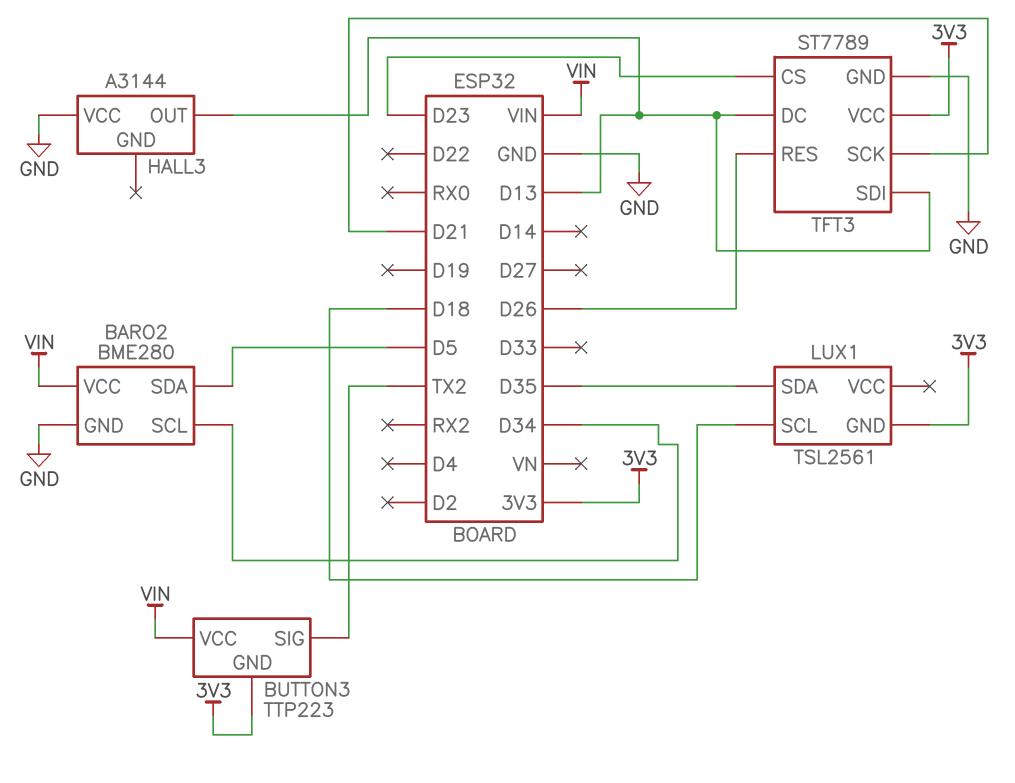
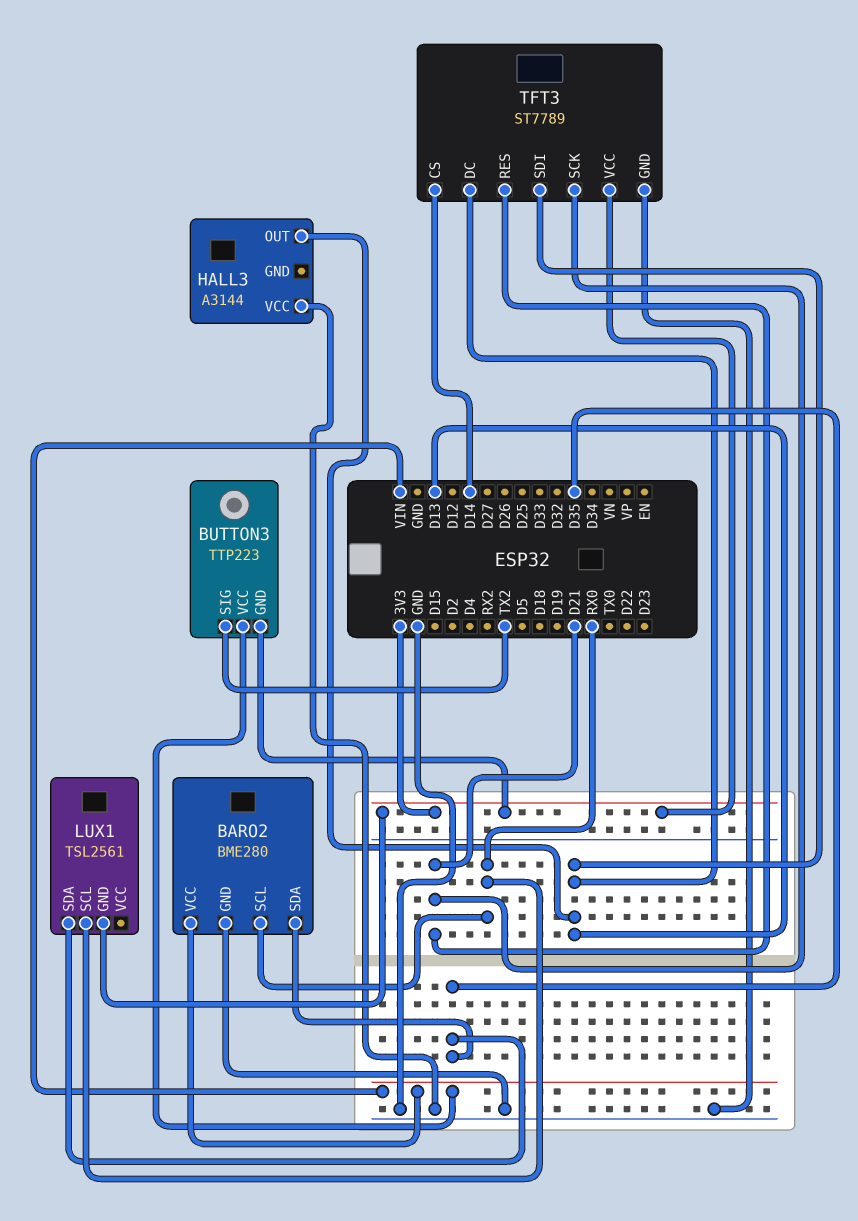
BARO2 pin SCL: D34 -> RX0
BARO2 pin SDA: D5 -> D35
LUX1 pin SCL: D18 -> RX0
TFT3 pin CS: D23 -> D14
TFT3 pin RES: D26 -> D21

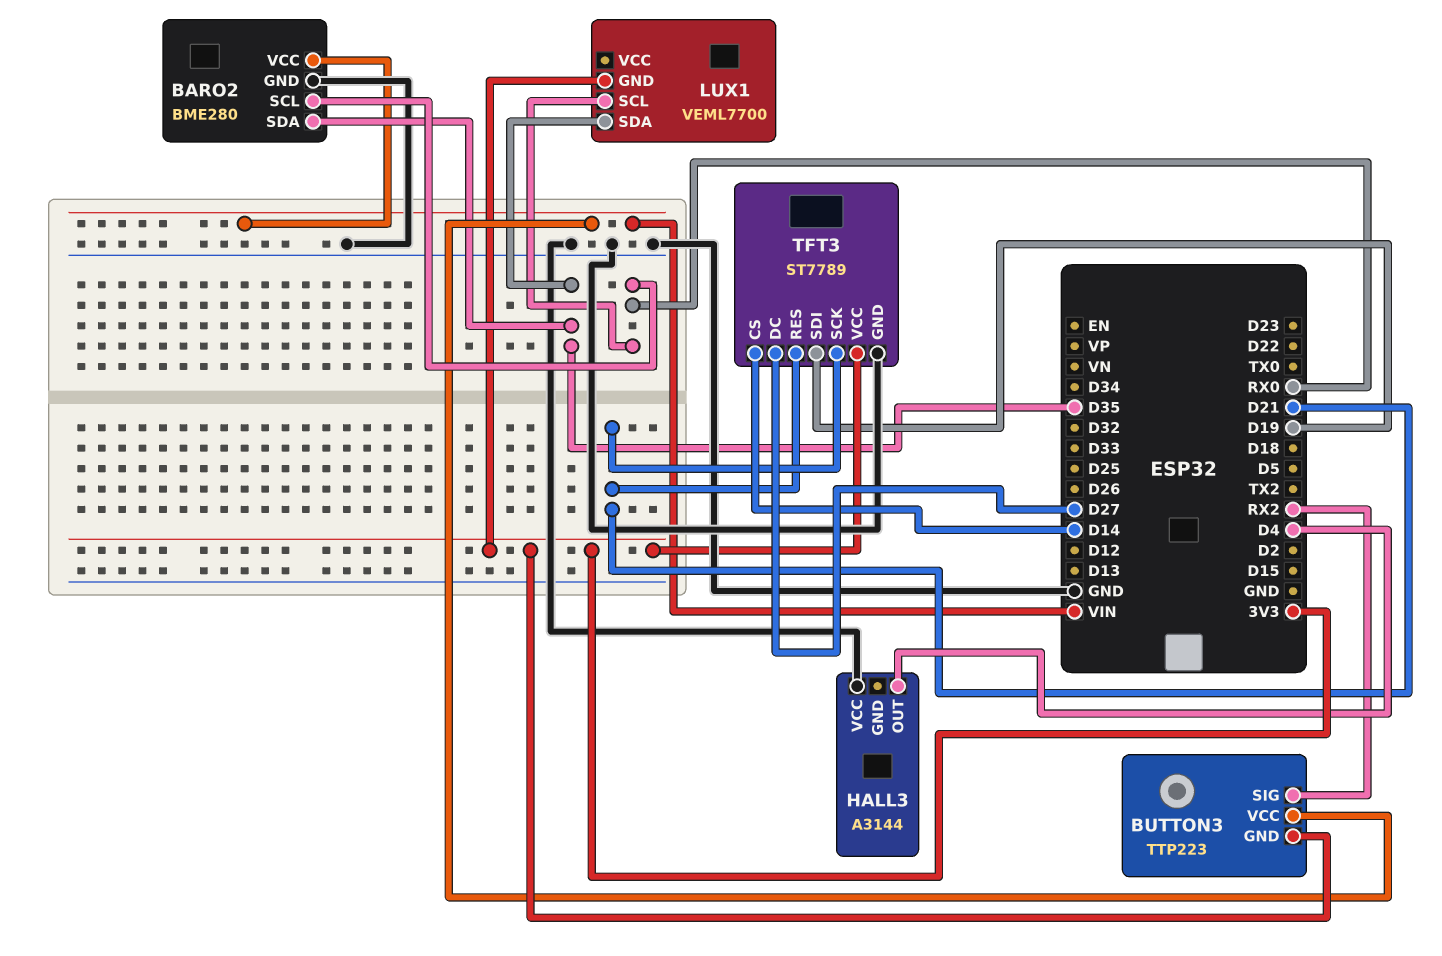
BUTTON3 pin SIG: TX2 -> RX2
HALL3 pin OUT: D13 -> D4
LUX1: TSL2561 -> VEML7700
TFT3 pin DC: D13 -> D27
TFT3 pin SDI: D13 -> D19

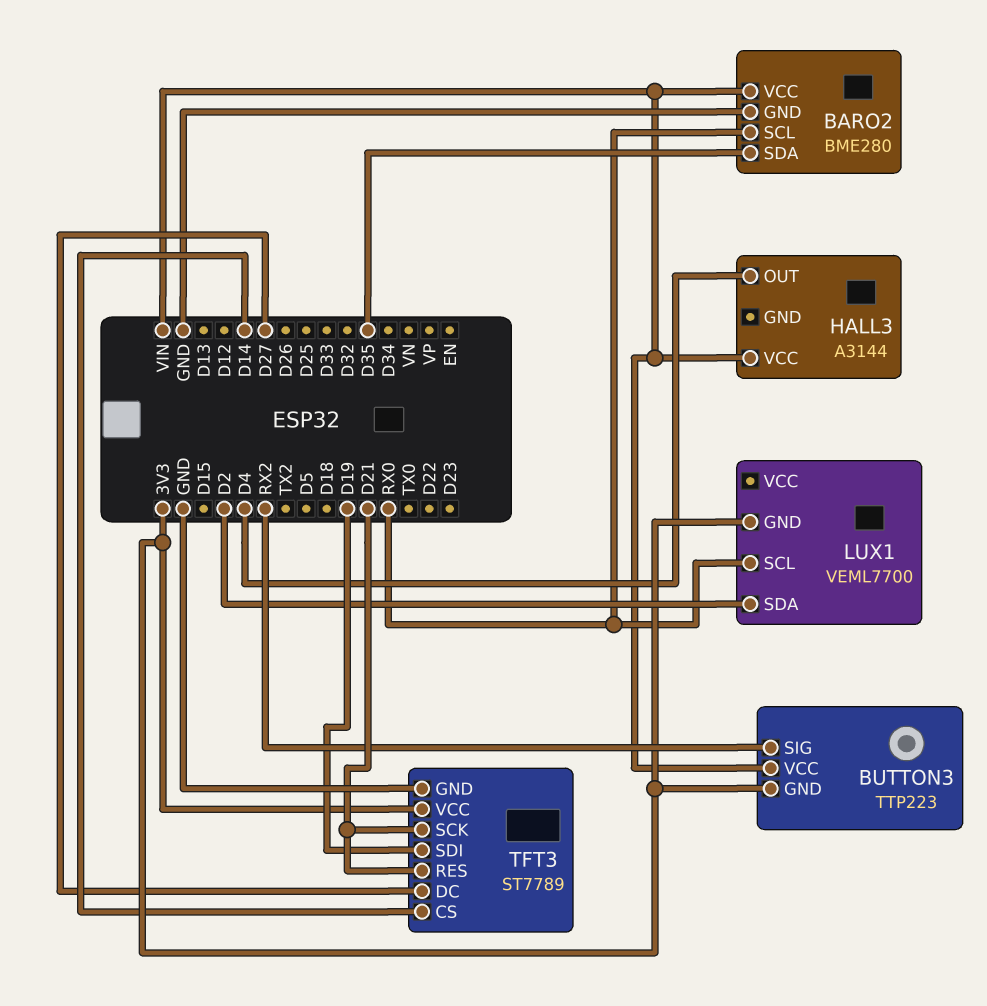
HALL3 pin VCC: GND -> VIN
LUX1 pin SDA: D35 -> D2

